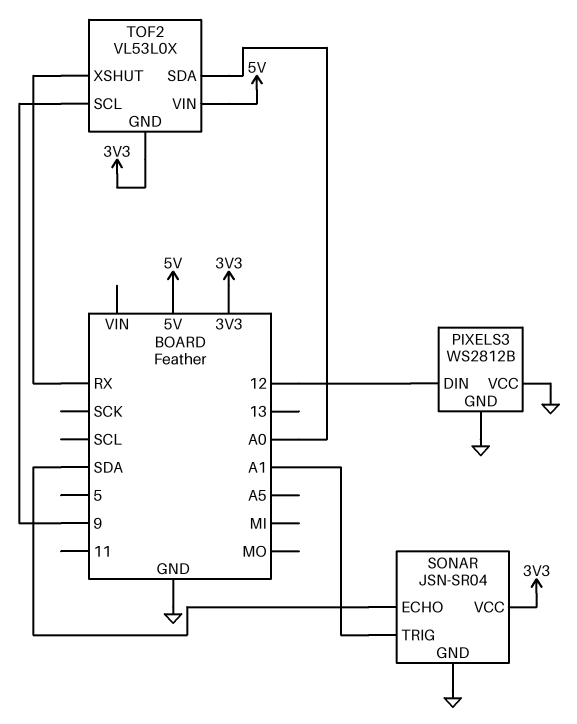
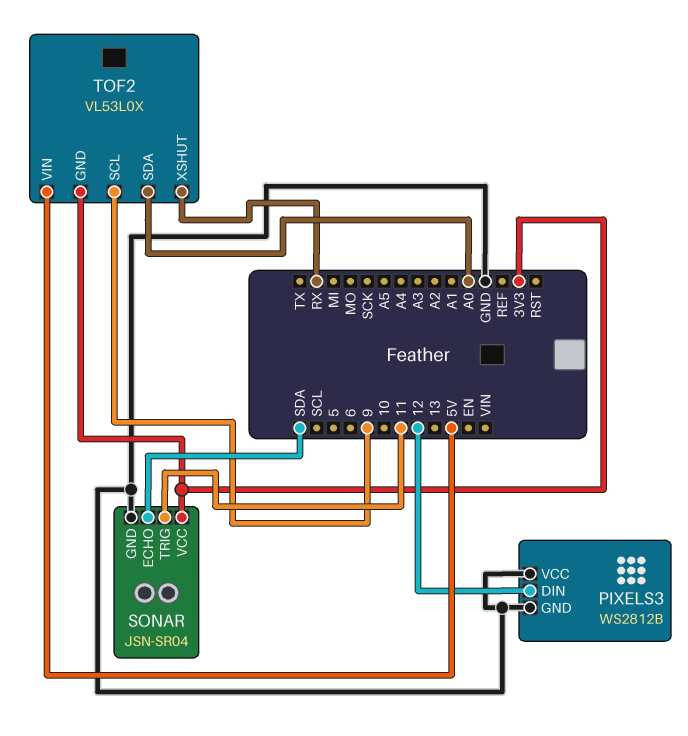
SONAR pin TRIG: A1 -> 11

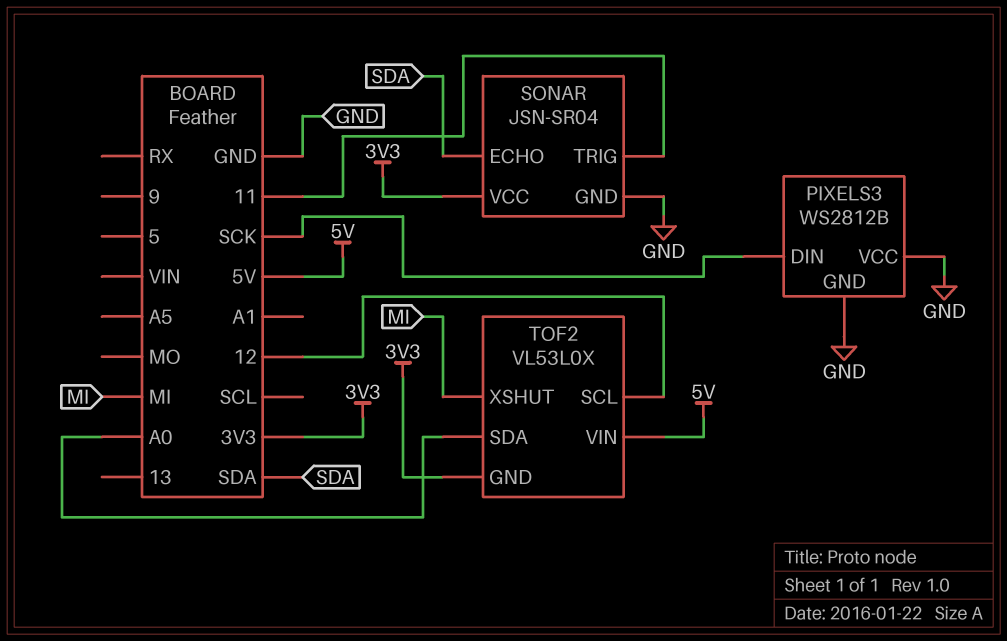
PIXELS3 pin DIN: 12 -> SCK
TOF2 pin SCL: 9 -> 12
TOF2 pin XSHUT: RX -> MI

